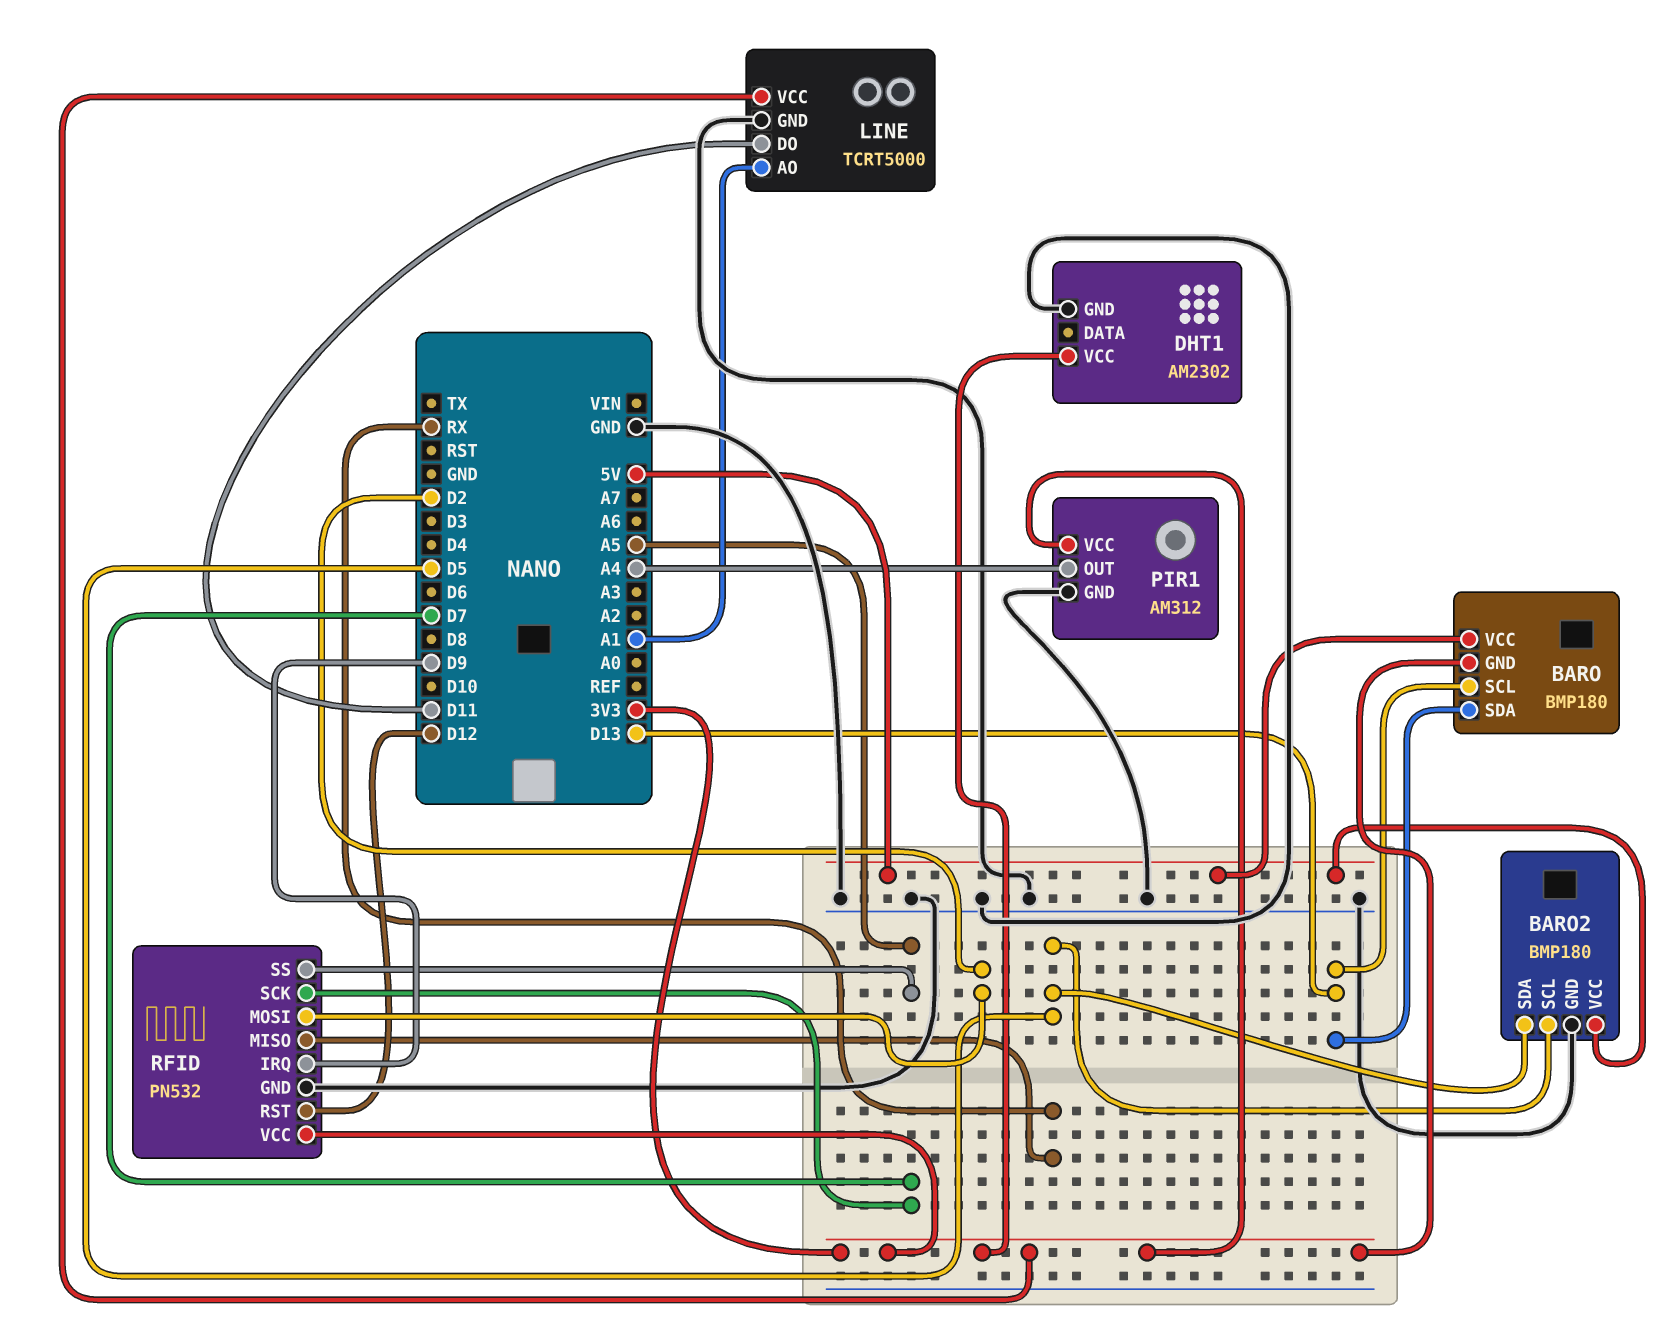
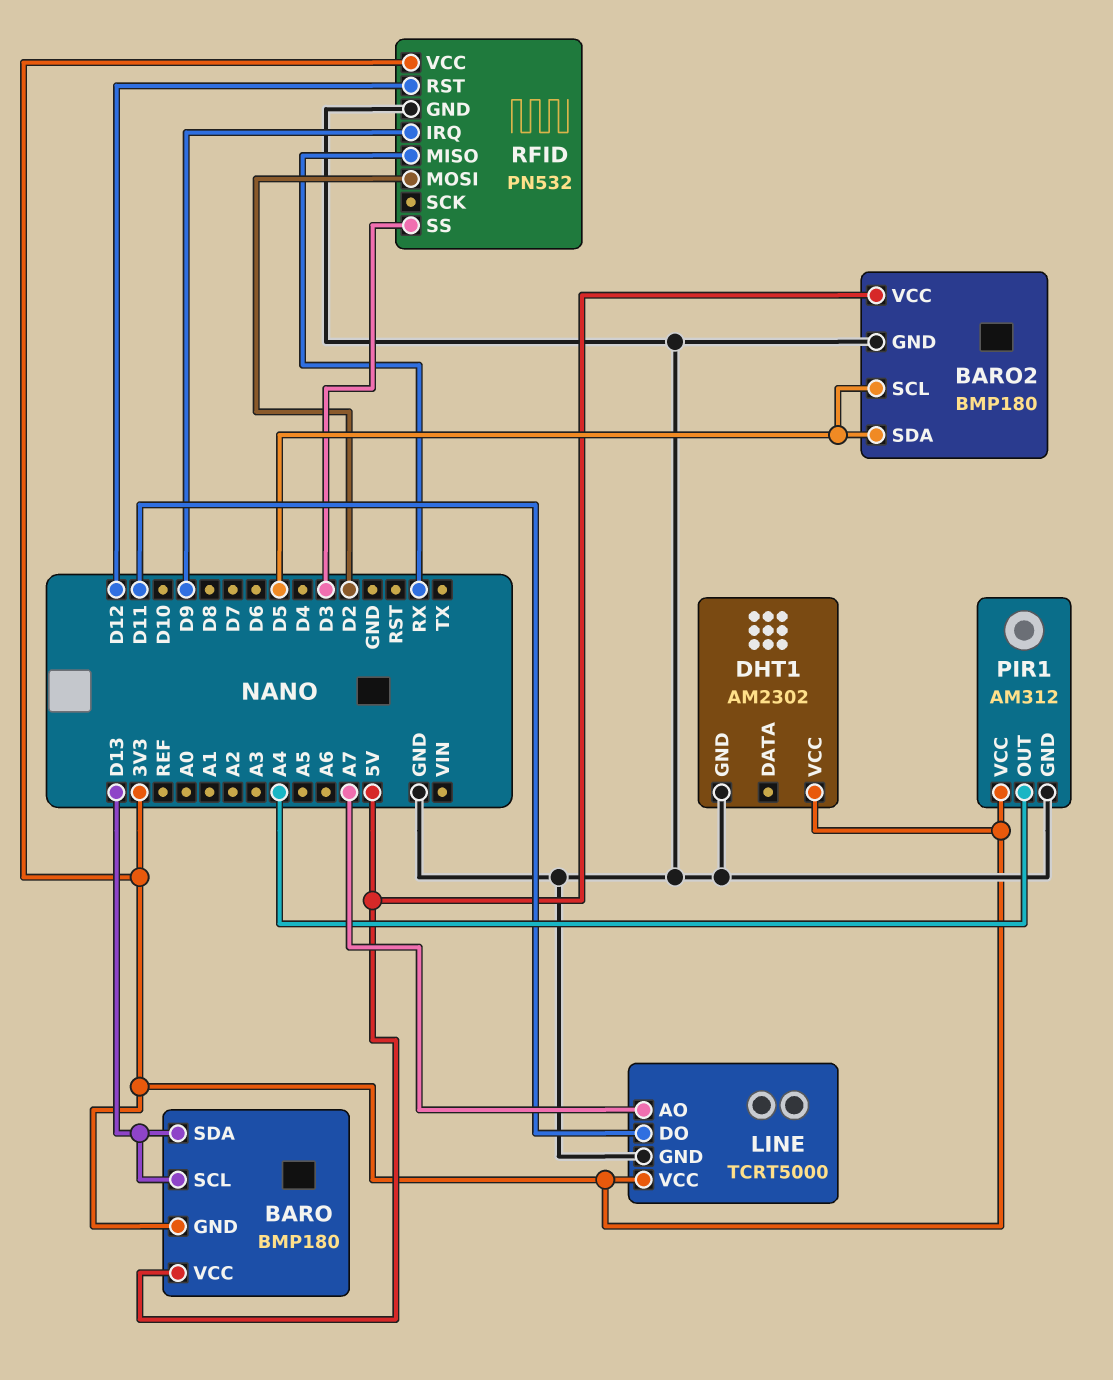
LINE pin AO: A1 -> A7
RFID pin SCK: D7 -> none
RFID pin SS: A5 -> D3

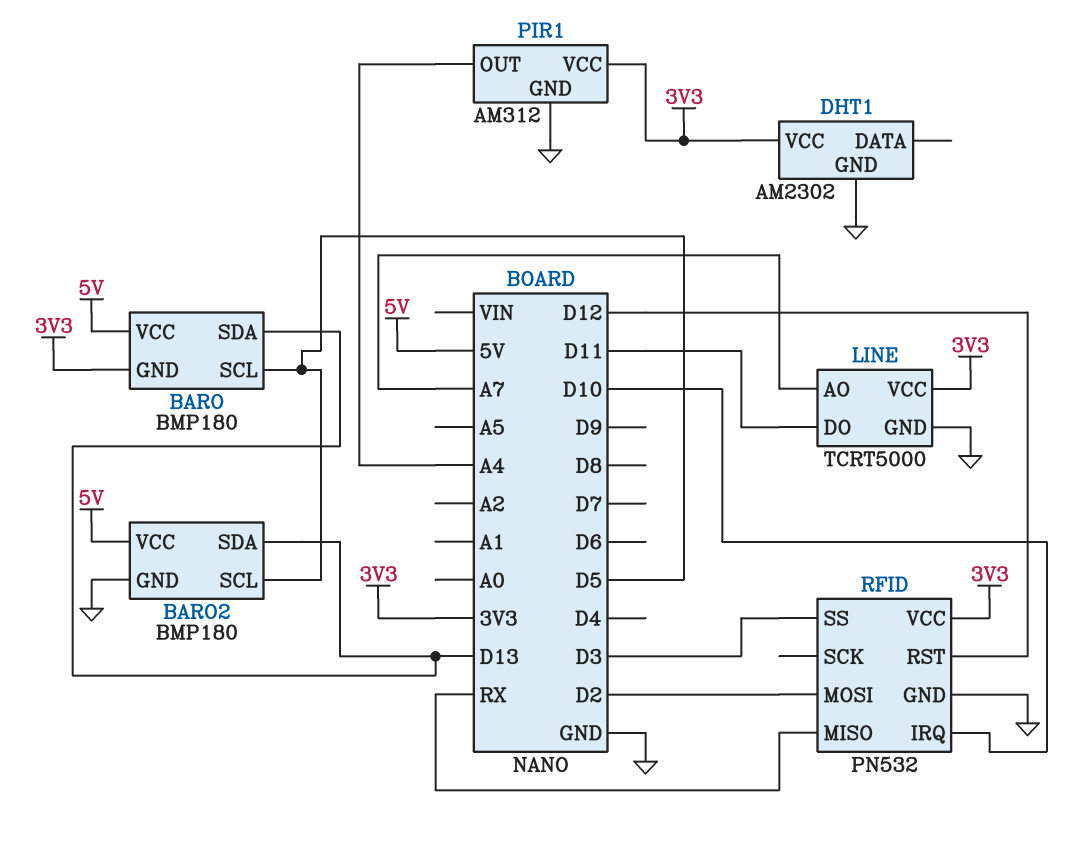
BARO pin SCL: D13 -> D5
BARO2 pin SDA: D5 -> D13
RFID pin IRQ: D9 -> D10

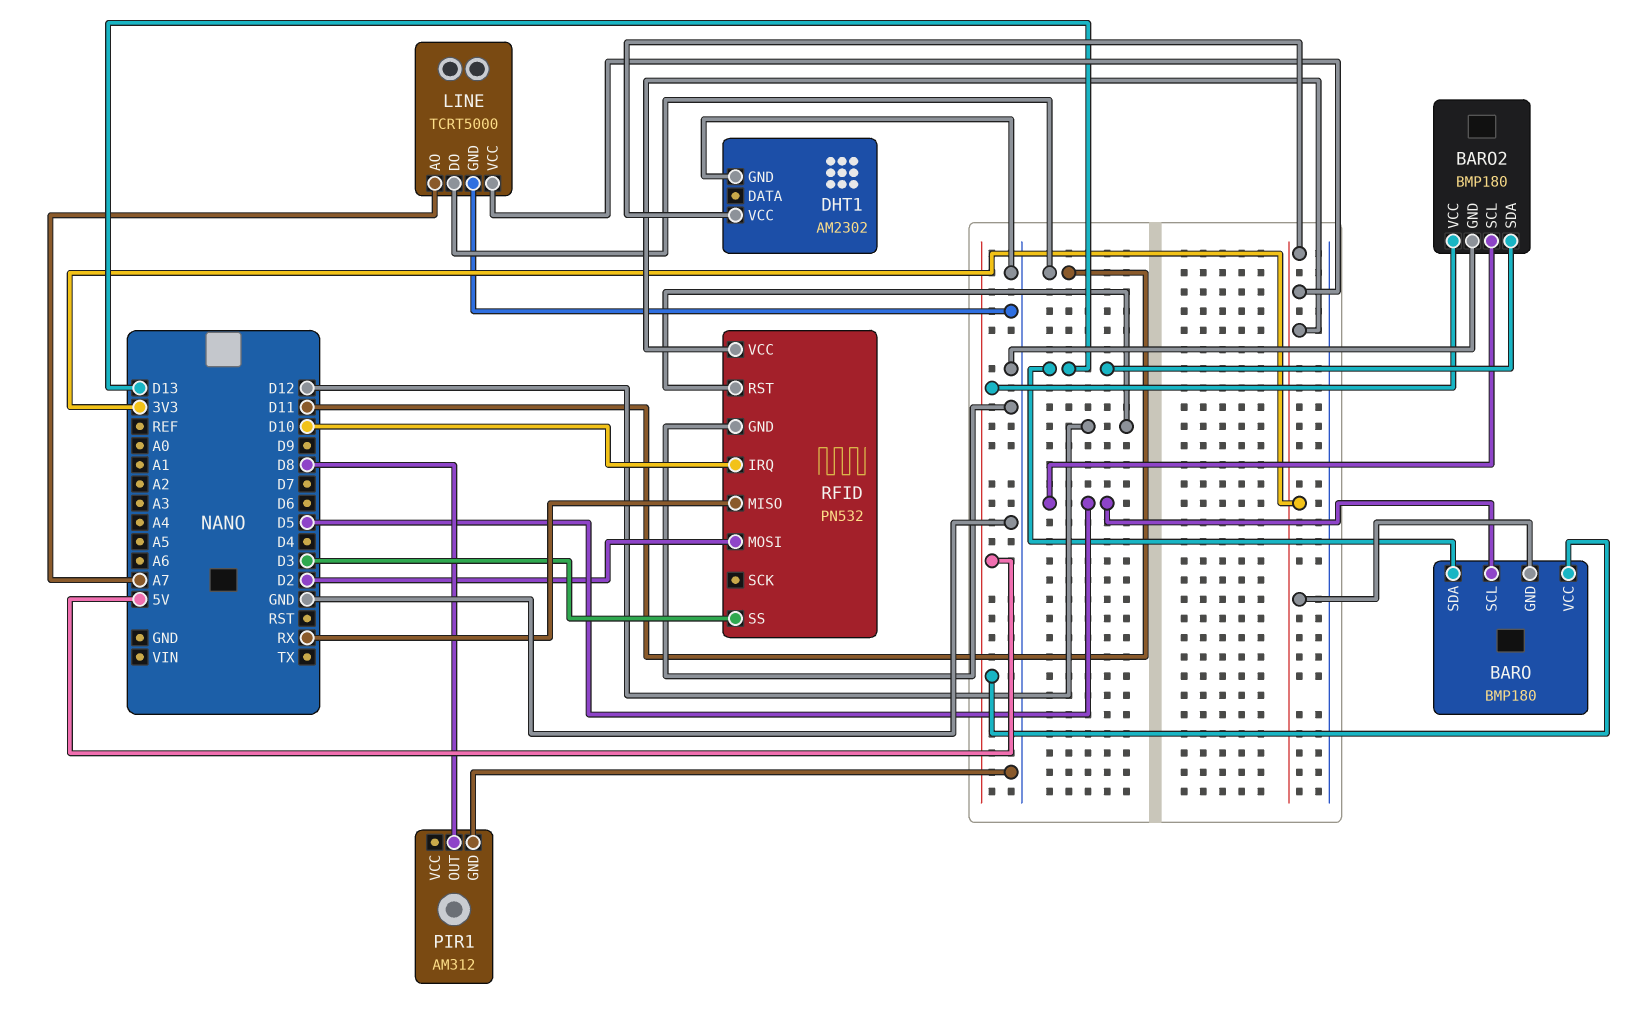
PIR1 pin OUT: A4 -> D8
PIR1 pin VCC: 3V3 -> none

